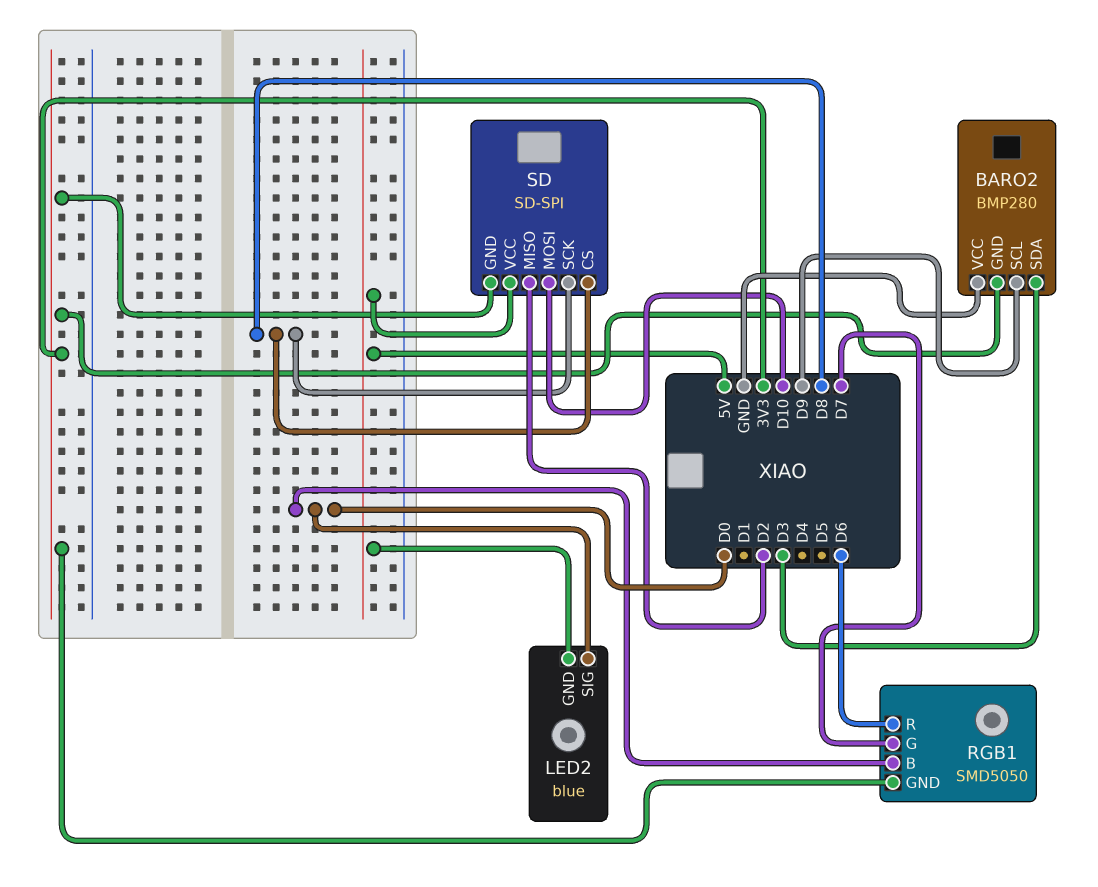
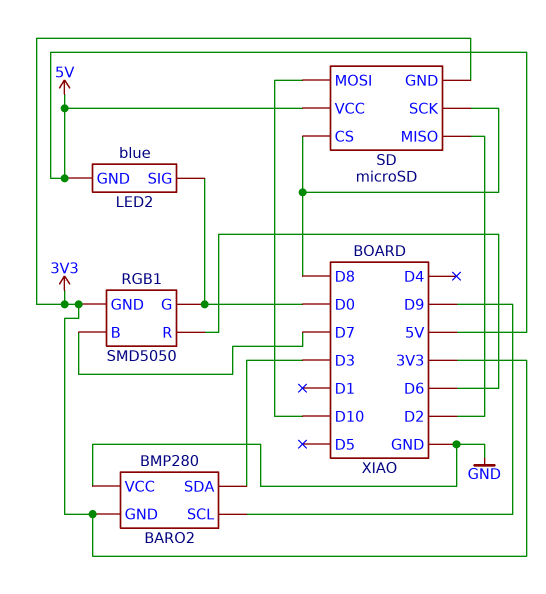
RGB1 pin B: D0 -> D7
RGB1 pin G: D7 -> D0
SD: SD-SPI -> microSD

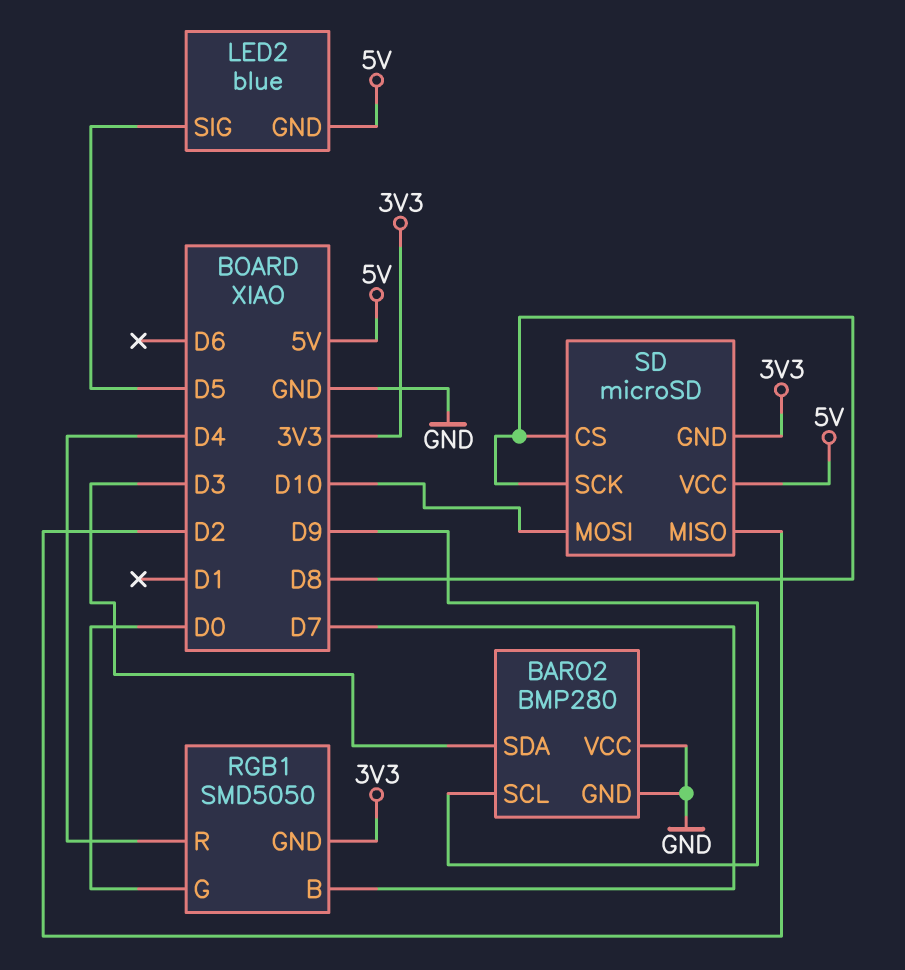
BARO2 pin GND: 3V3 -> GND
LED2 pin SIG: D0 -> D5
RGB1 pin R: D6 -> D4

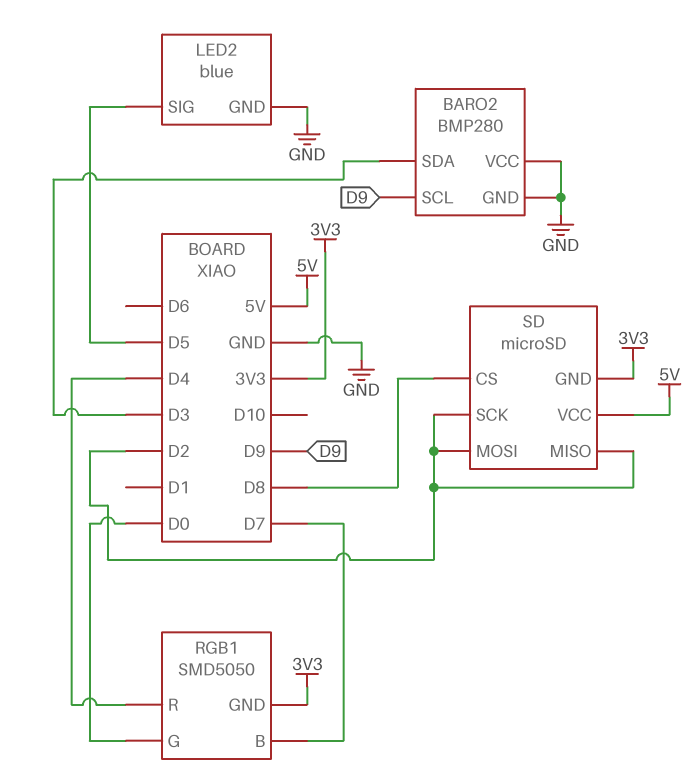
LED2 pin GND: 5V -> GND
SD pin MOSI: D10 -> D2
SD pin SCK: D8 -> D2

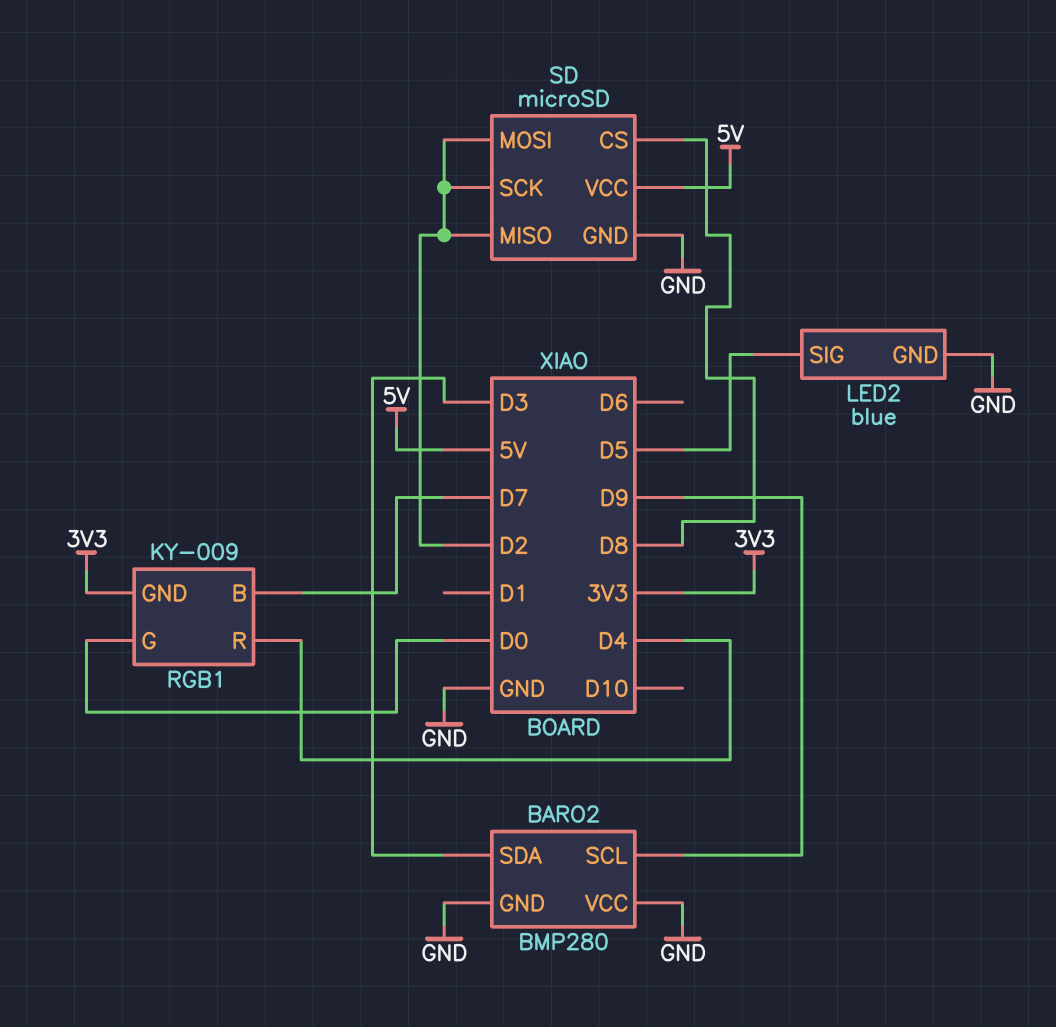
RGB1: SMD5050 -> KY-009
SD pin GND: 3V3 -> GND

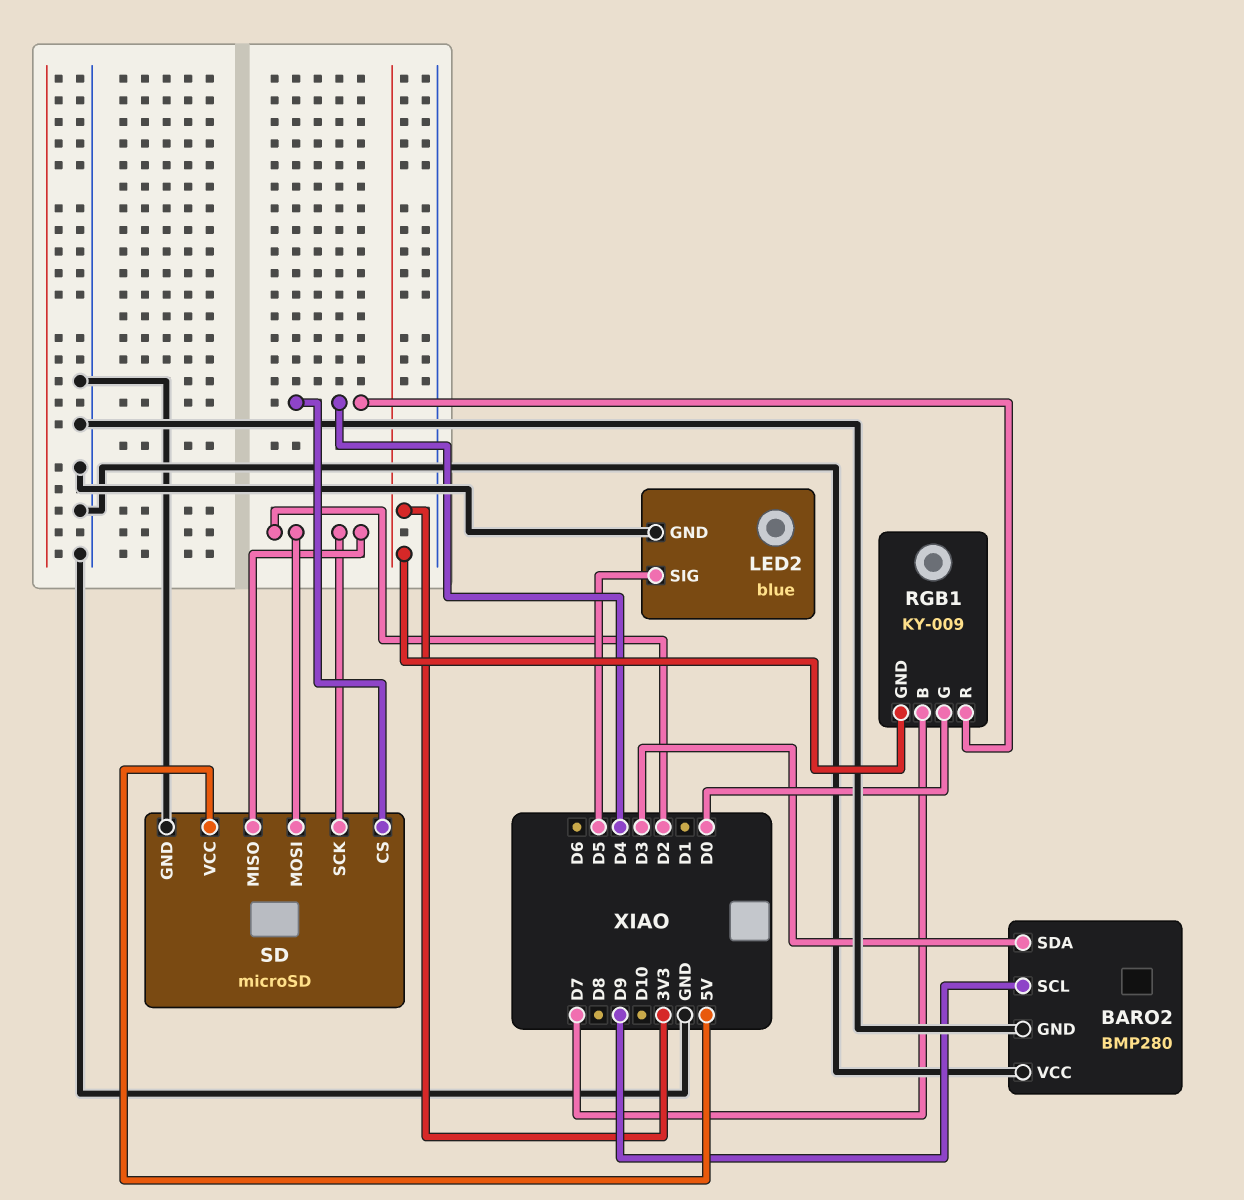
SD pin CS: D8 -> D4

